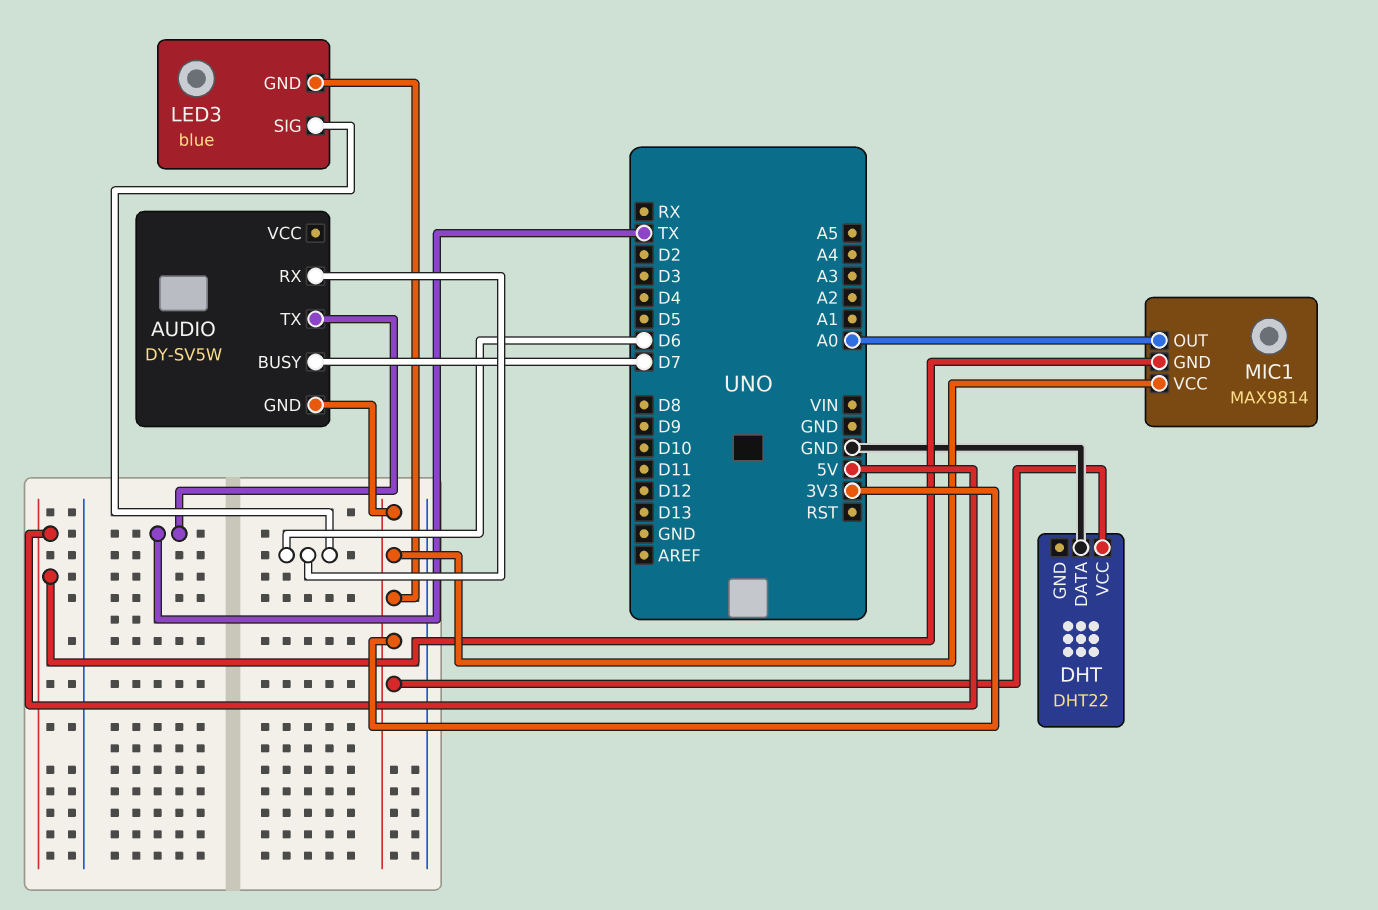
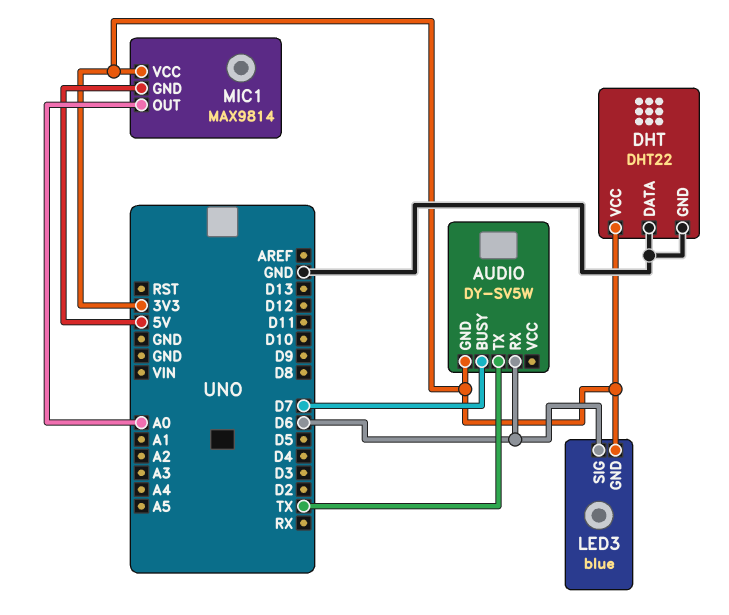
DHT pin GND: none -> GND

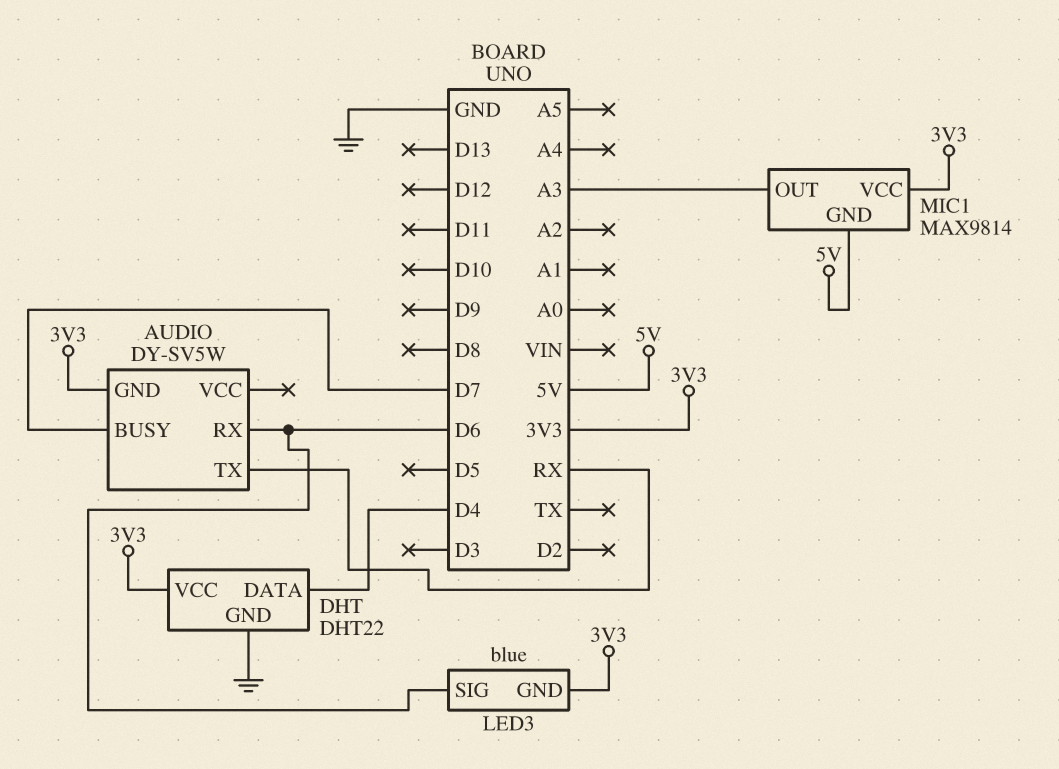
AUDIO pin TX: TX -> RX
DHT pin DATA: GND -> D4
MIC1 pin OUT: A0 -> A3

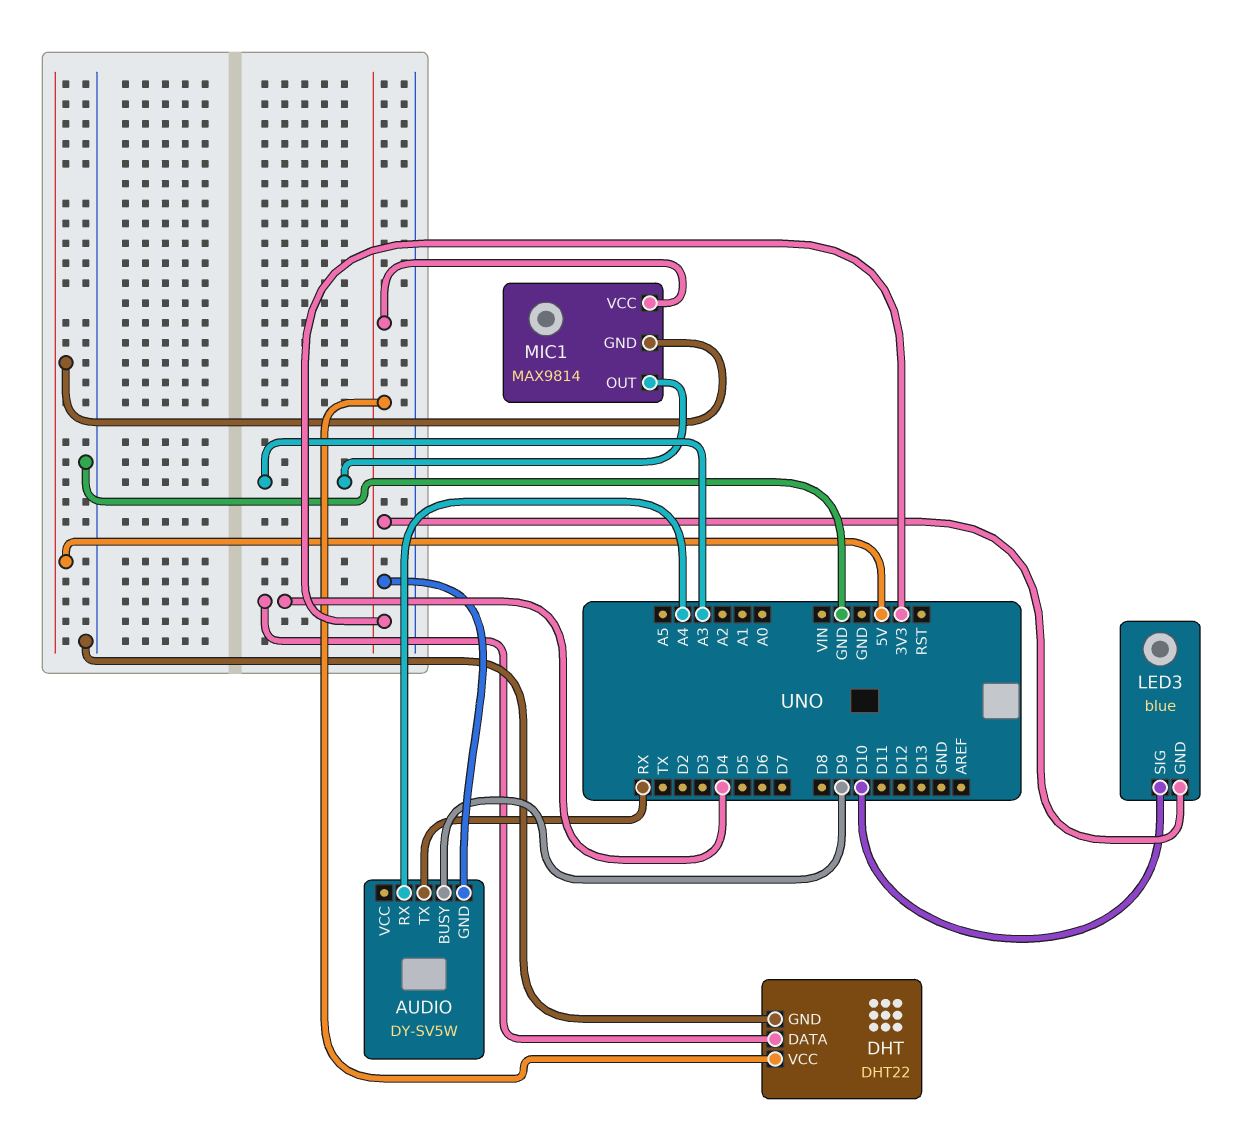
AUDIO pin BUSY: D7 -> D9
AUDIO pin RX: D6 -> A4
LED3 pin SIG: D6 -> D10

